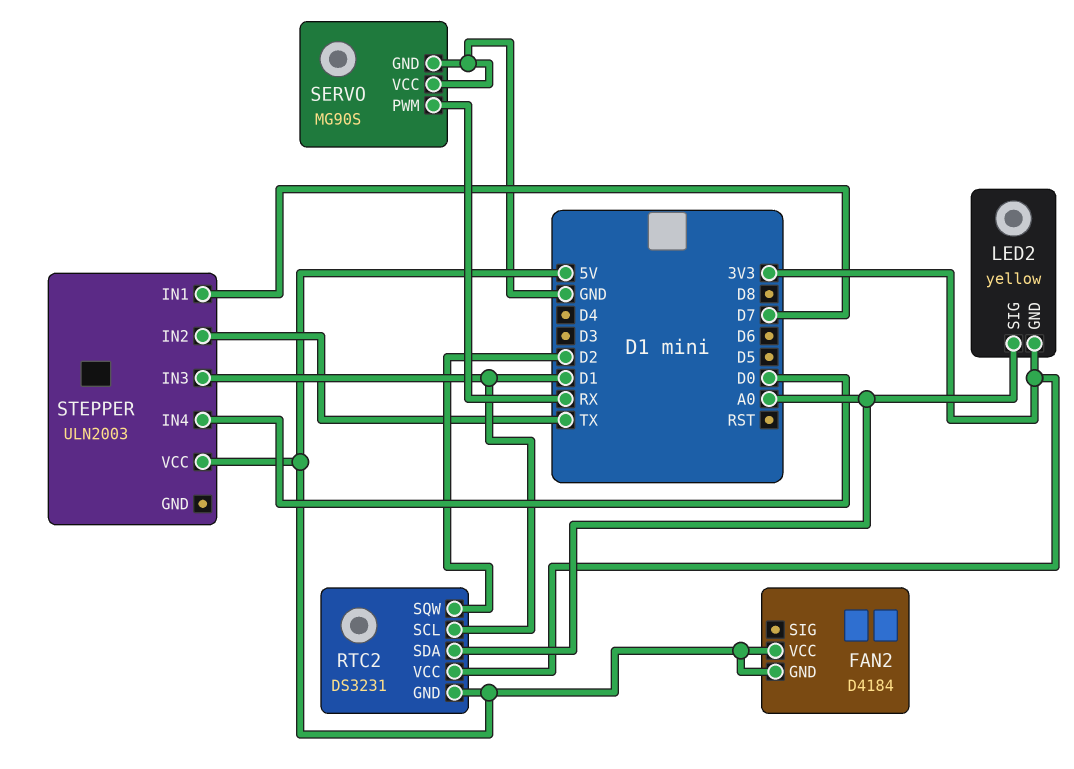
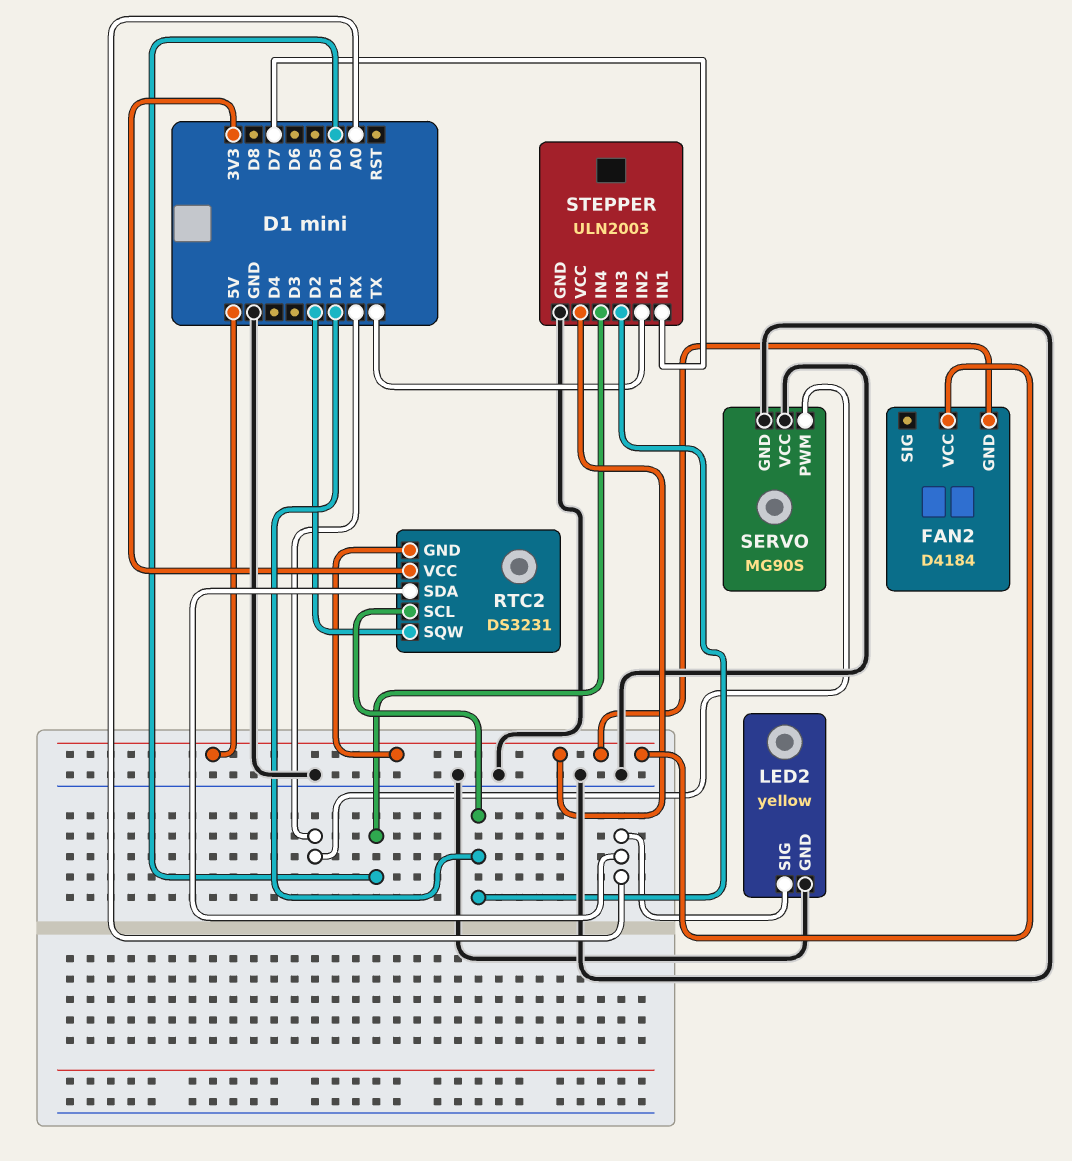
LED2 pin GND: 3V3 -> GND
STEPPER pin GND: none -> GND

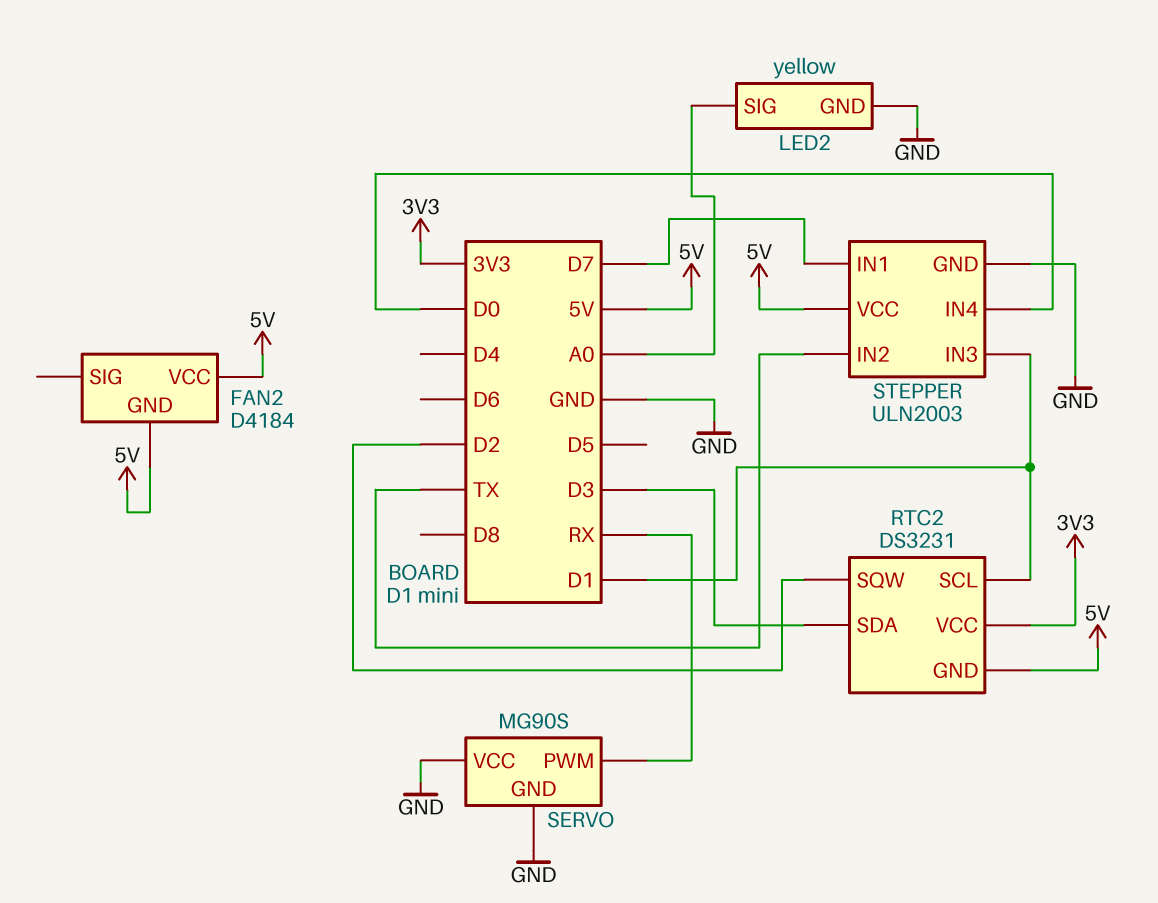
RTC2 pin SDA: A0 -> D3

